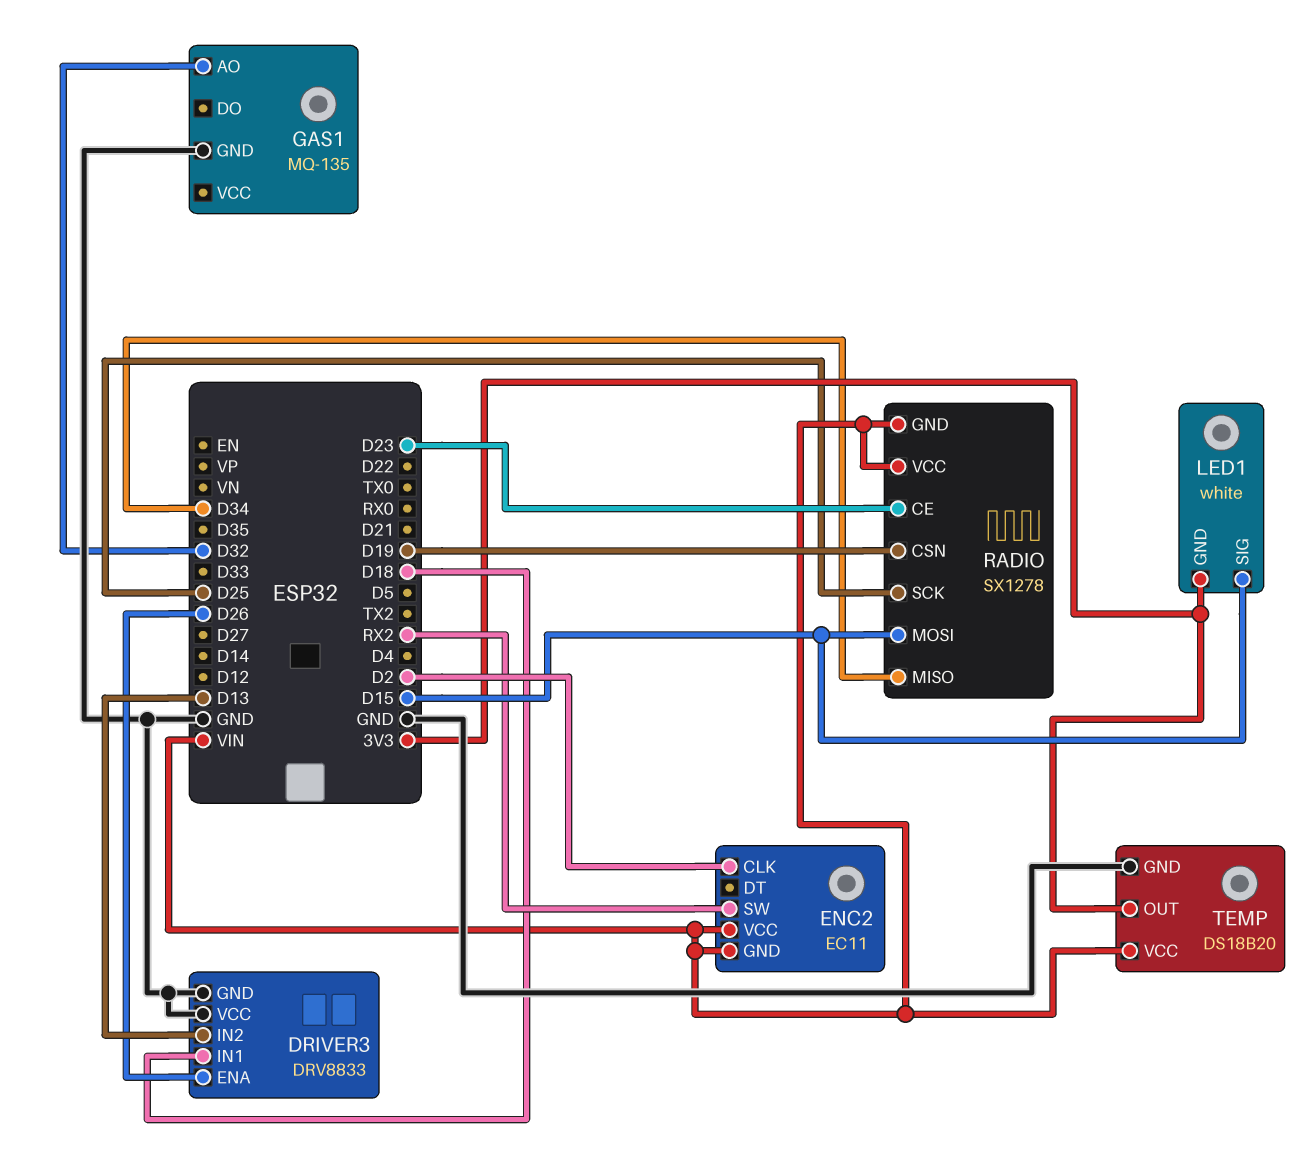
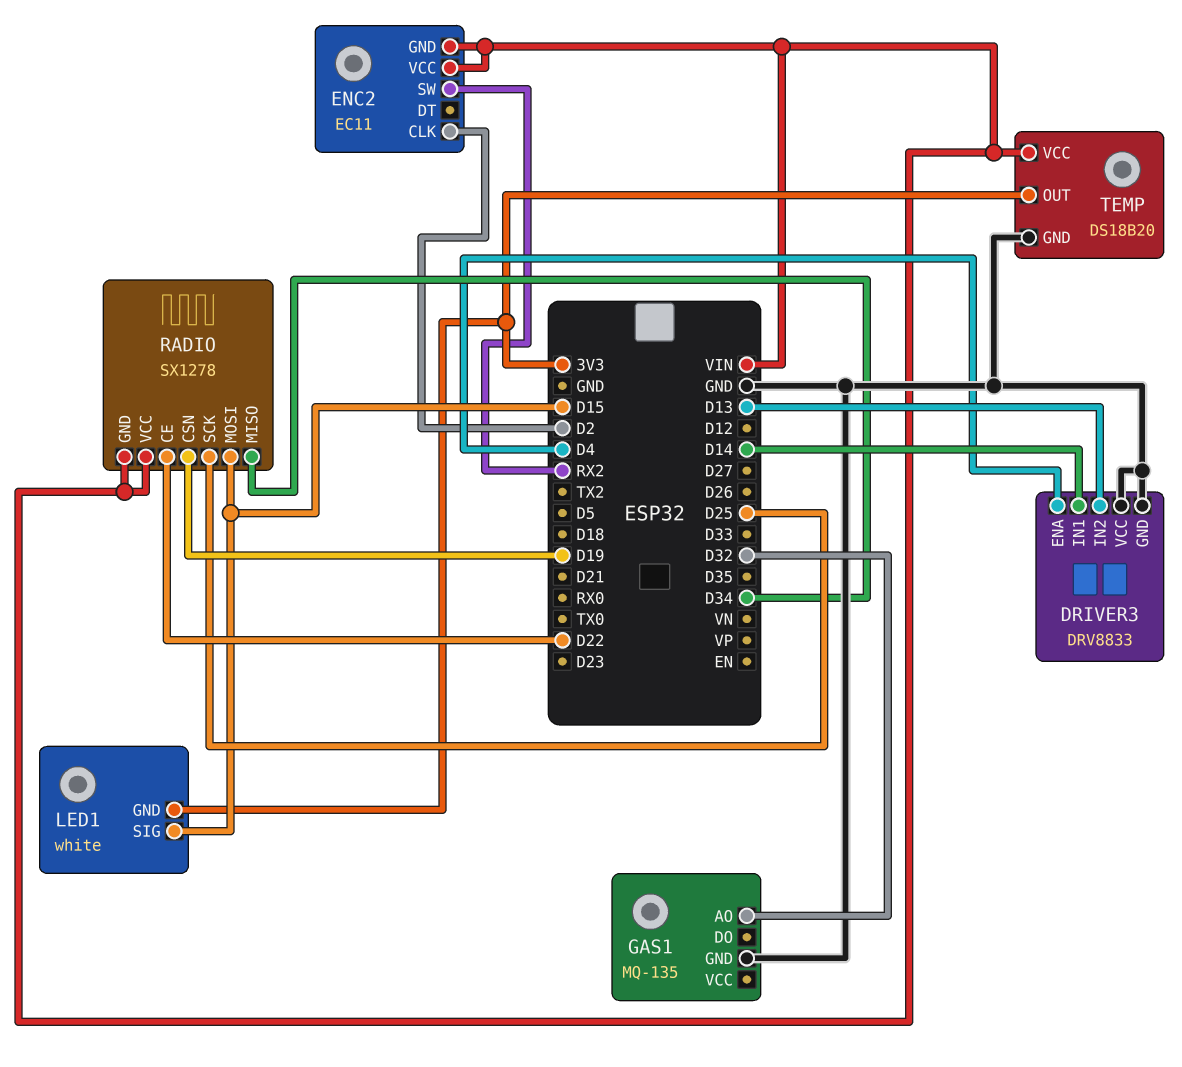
DRIVER3 pin ENA: D26 -> D4
DRIVER3 pin IN1: D18 -> D14
RADIO pin CE: D23 -> D22

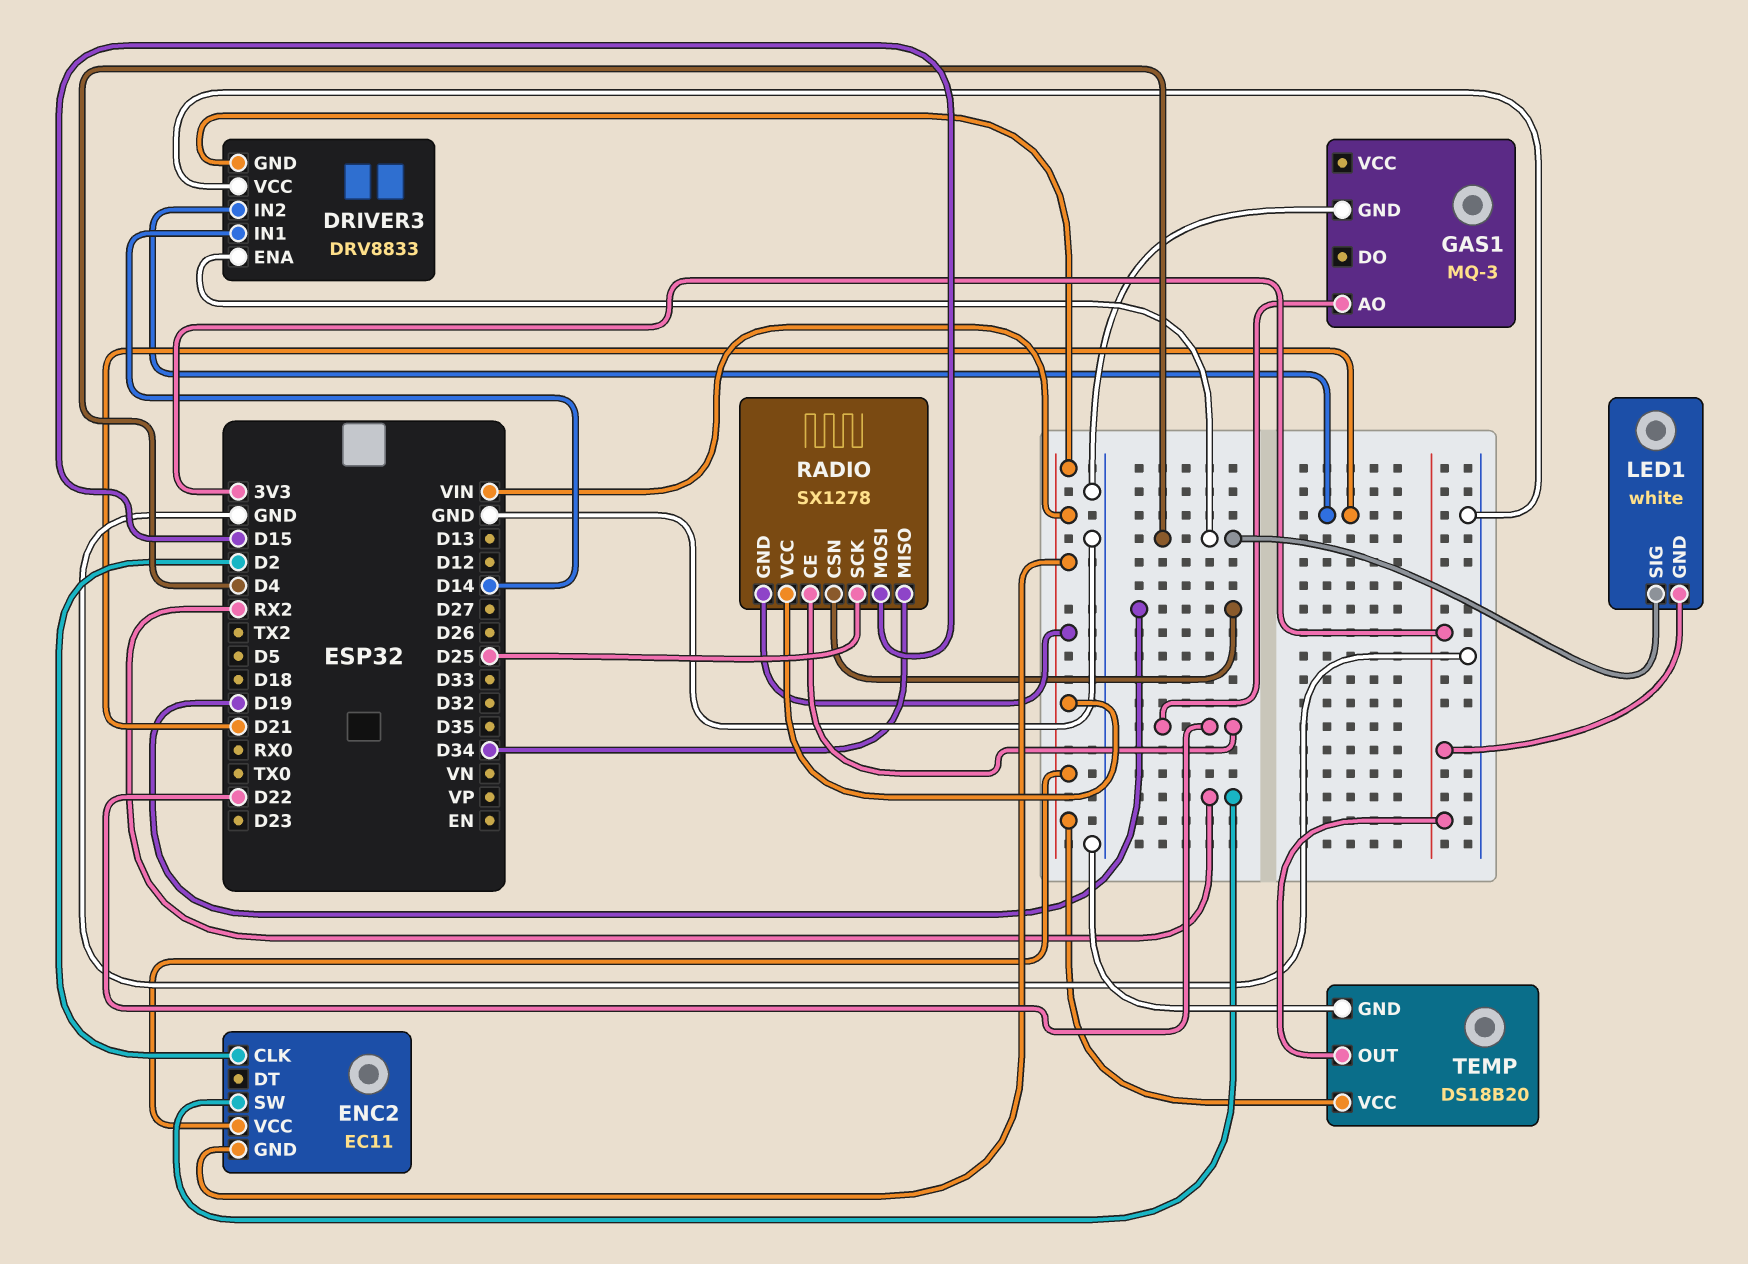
DRIVER3 pin GND: GND -> VIN
DRIVER3 pin IN2: D13 -> D21
GAS1: MQ-135 -> MQ-3
GAS1 pin AO: D32 -> D22
LED1 pin SIG: D15 -> D4

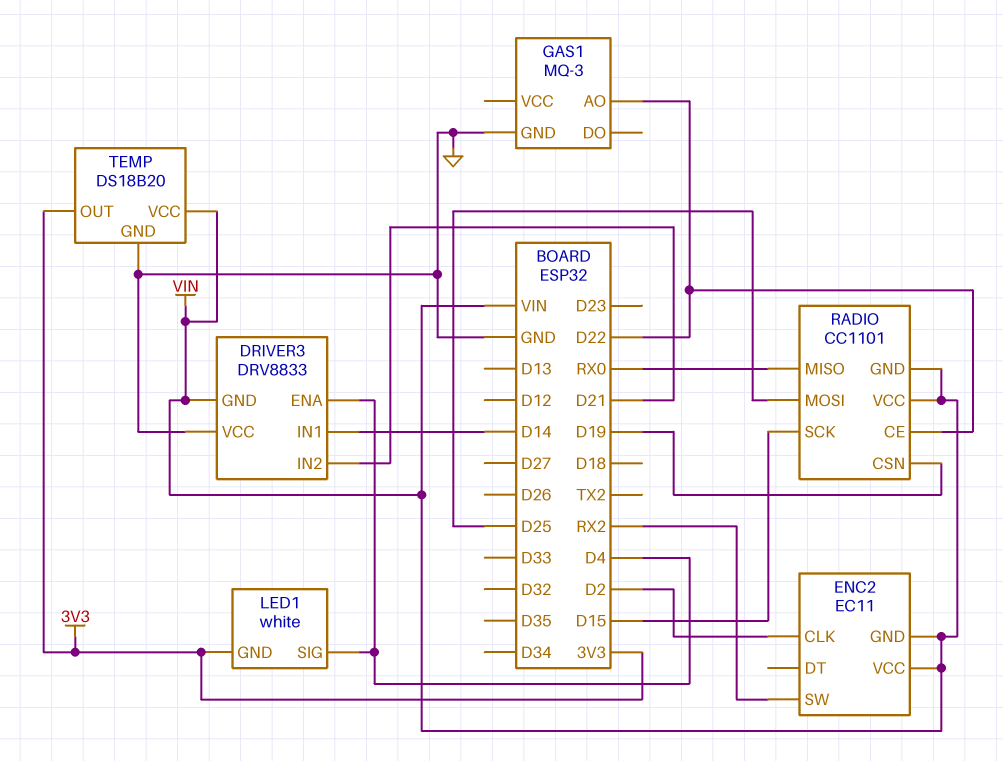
RADIO: SX1278 -> CC1101
RADIO pin MISO: D34 -> RX0
RADIO pin MOSI: D15 -> D25
RADIO pin SCK: D25 -> D15

